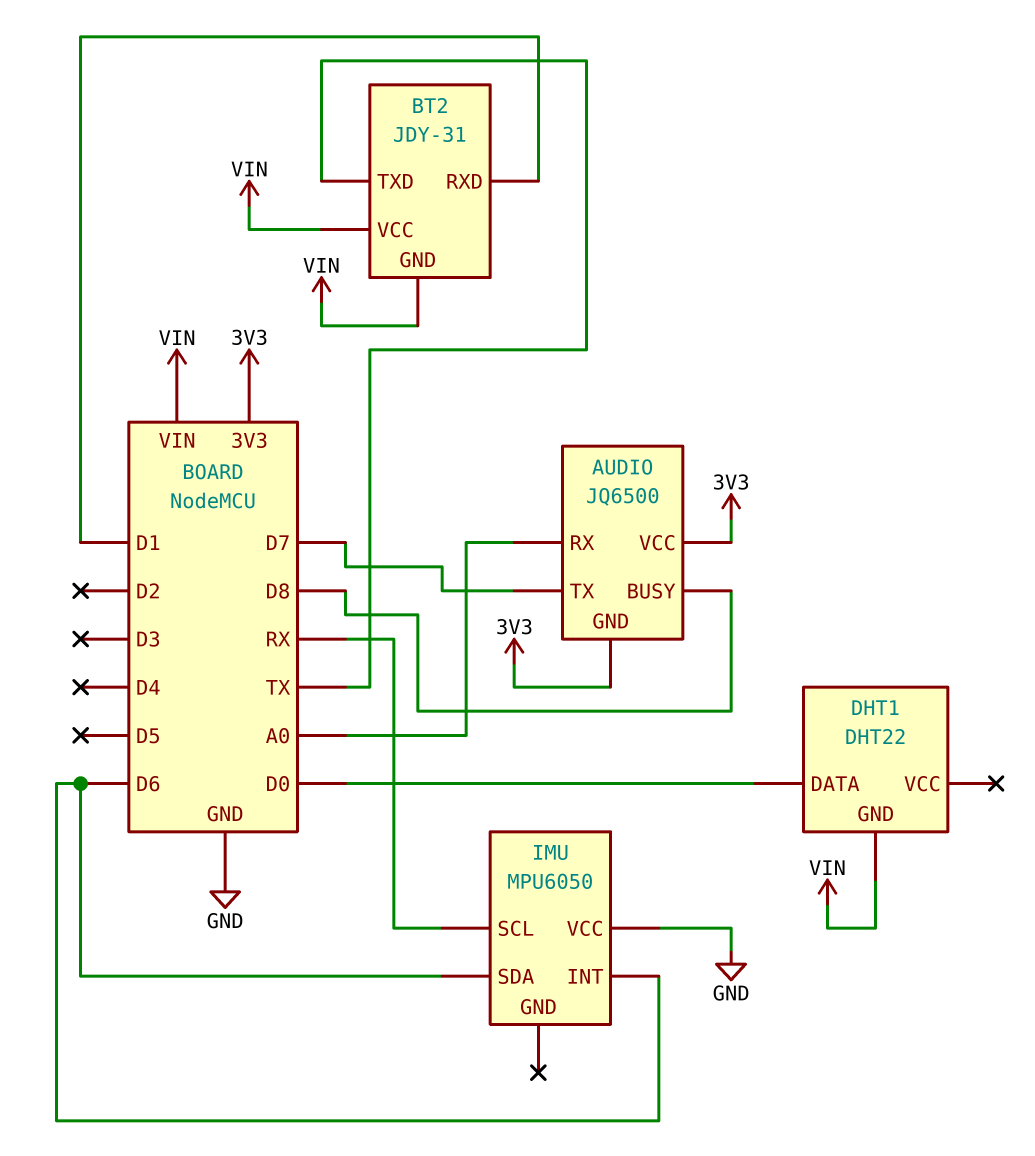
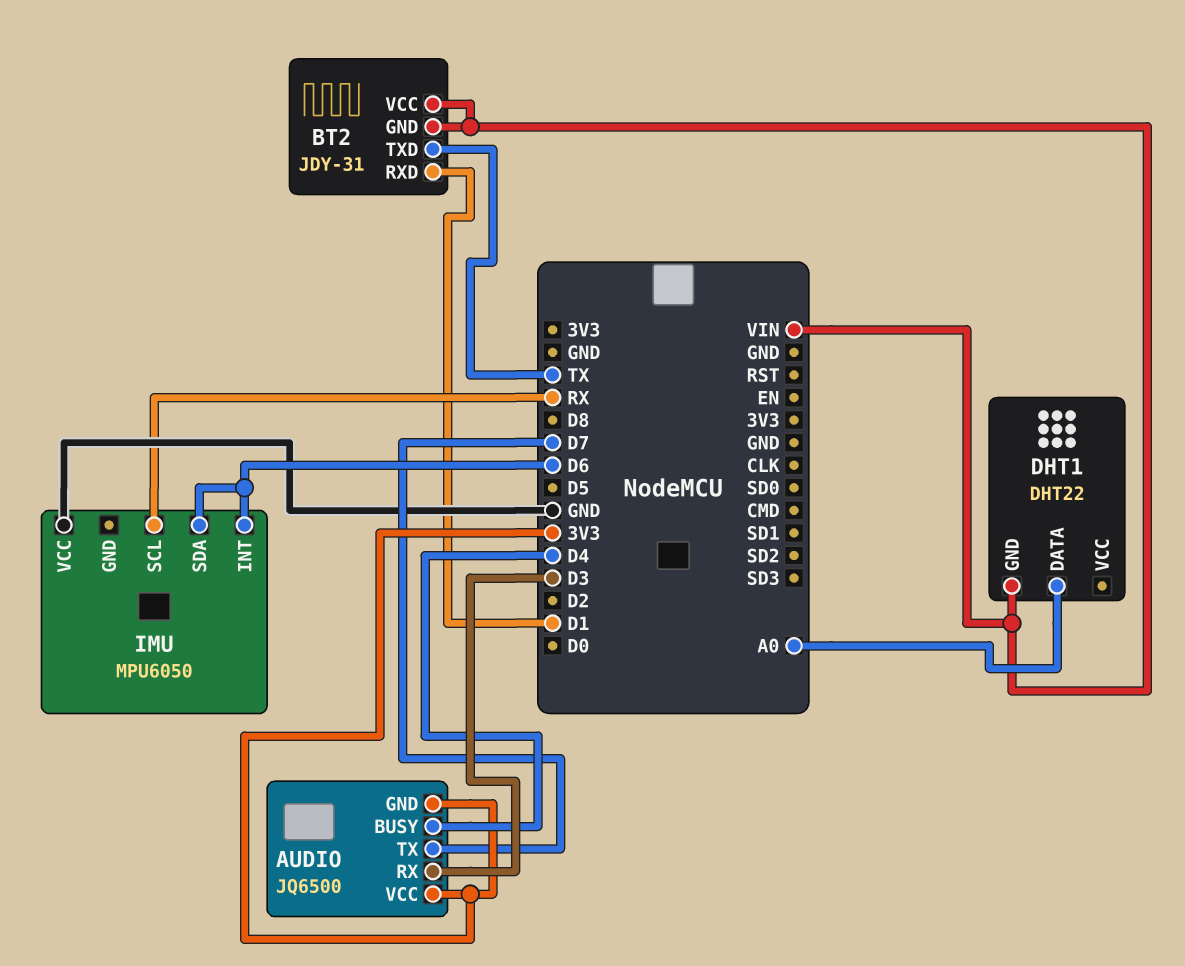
AUDIO pin BUSY: D8 -> D4
AUDIO pin RX: A0 -> D3
DHT1 pin DATA: D0 -> A0

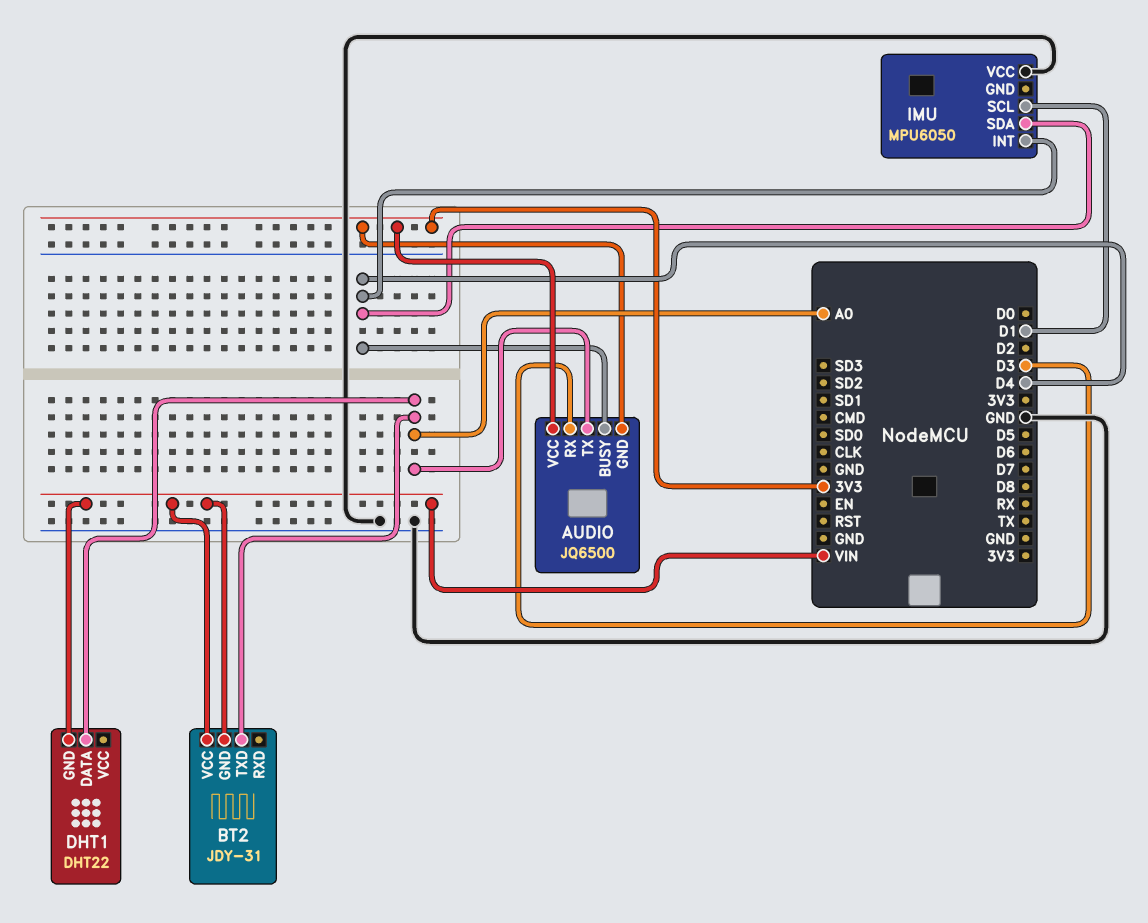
AUDIO pin TX: D7 -> A0
BT2 pin RXD: D1 -> none
BT2 pin TXD: TX -> A0
IMU pin INT: D6 -> D4
IMU pin SCL: RX -> D1
IMU pin SDA: D6 -> D4

